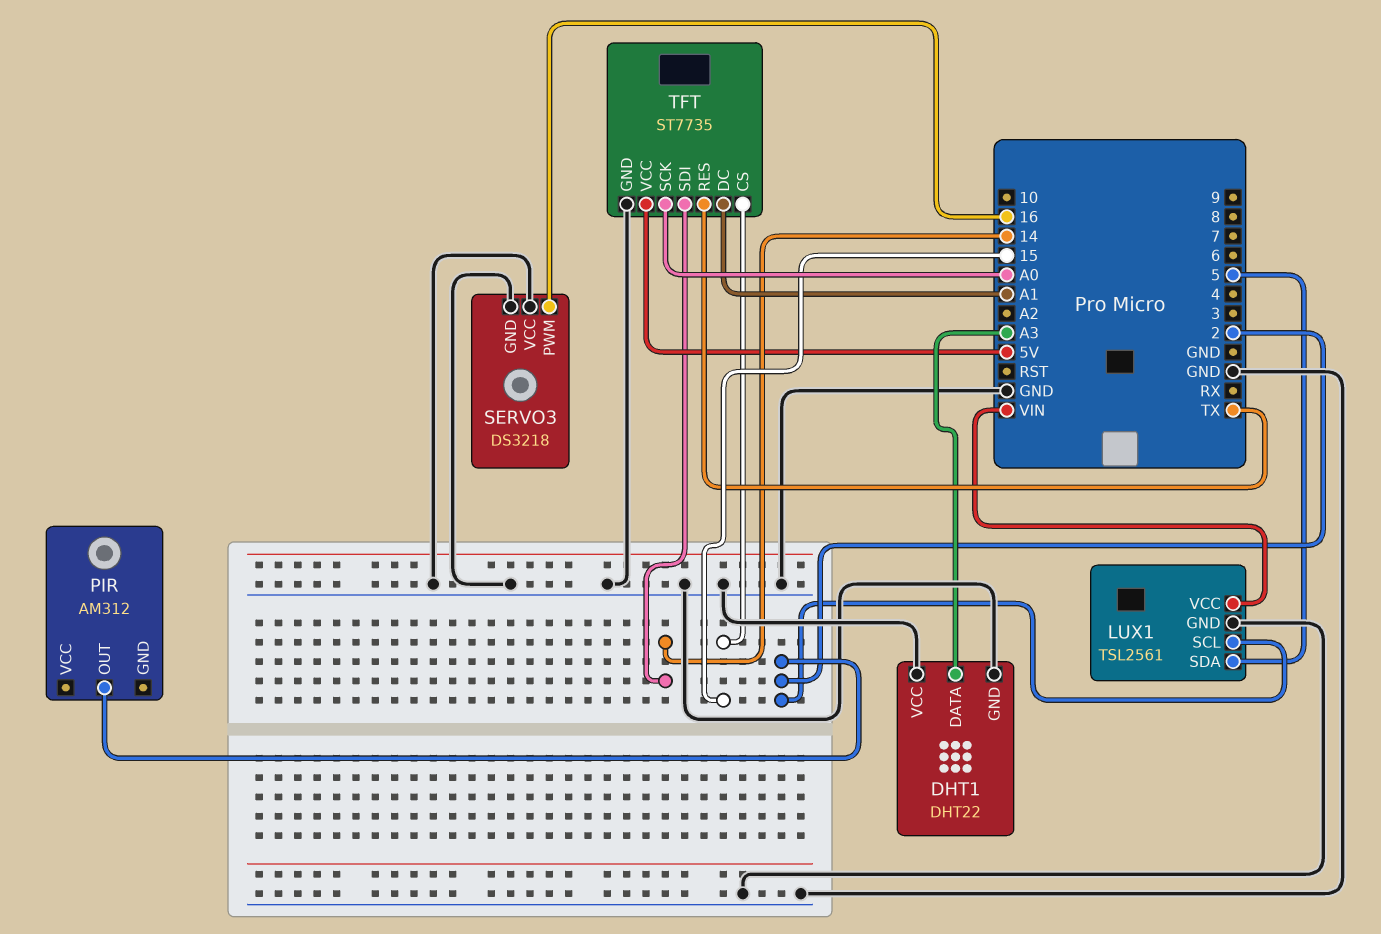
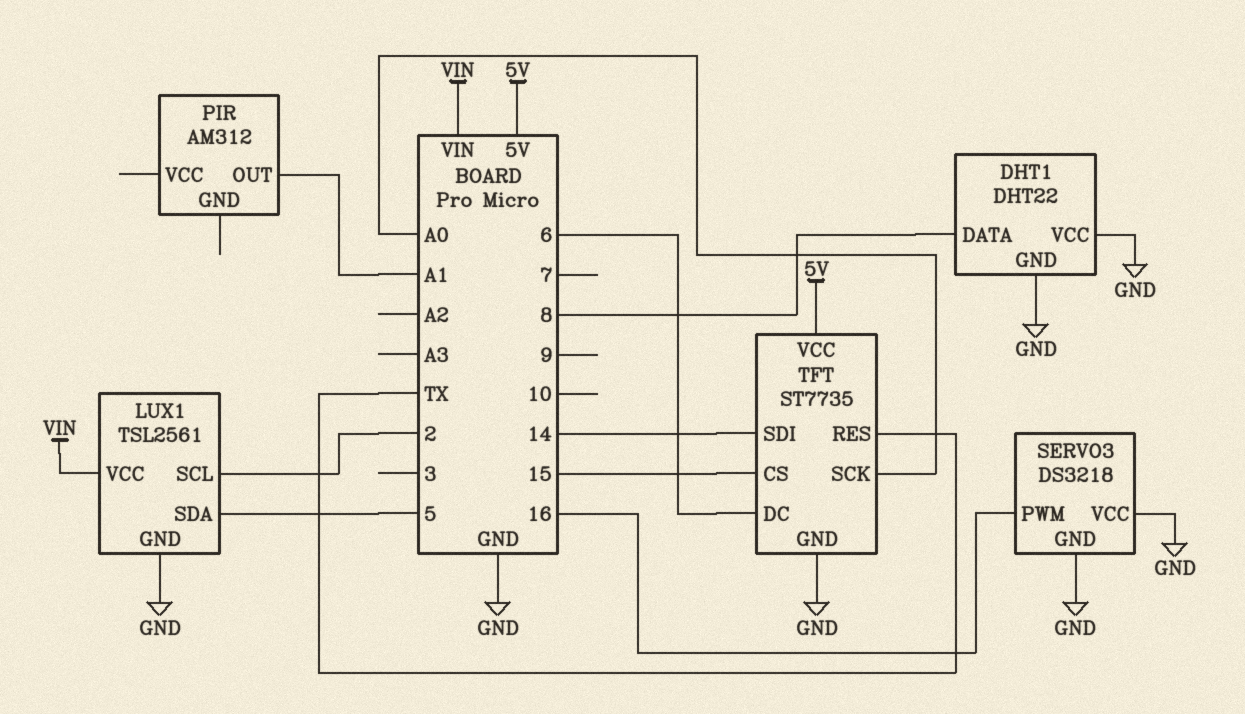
DHT1 pin DATA: A3 -> 8
PIR pin OUT: 2 -> A1
TFT pin DC: A1 -> 6

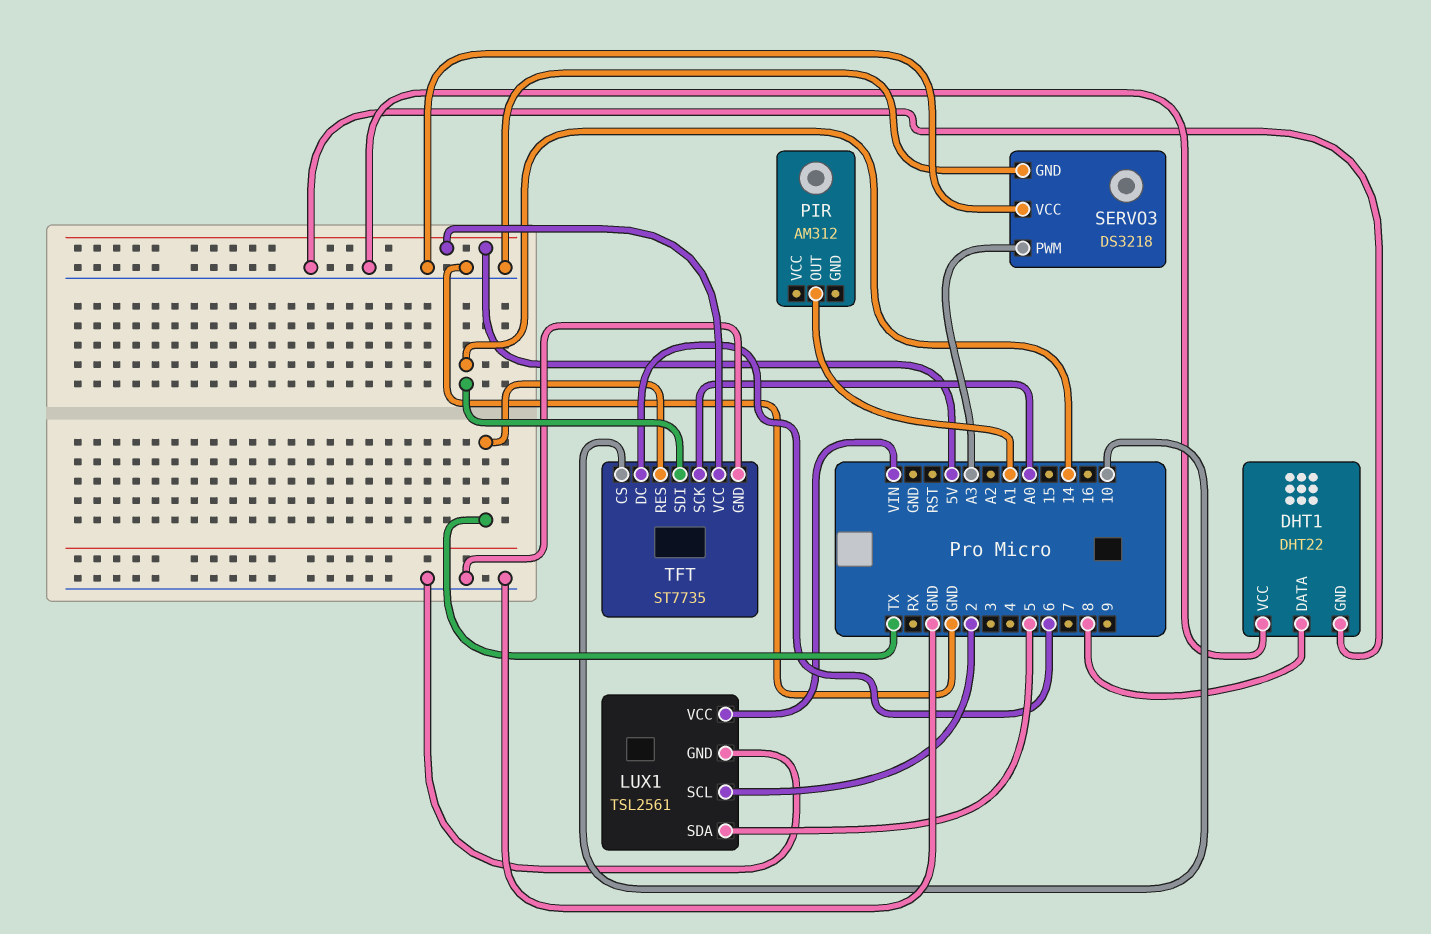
SERVO3 pin PWM: 16 -> A3
TFT pin CS: 15 -> 10

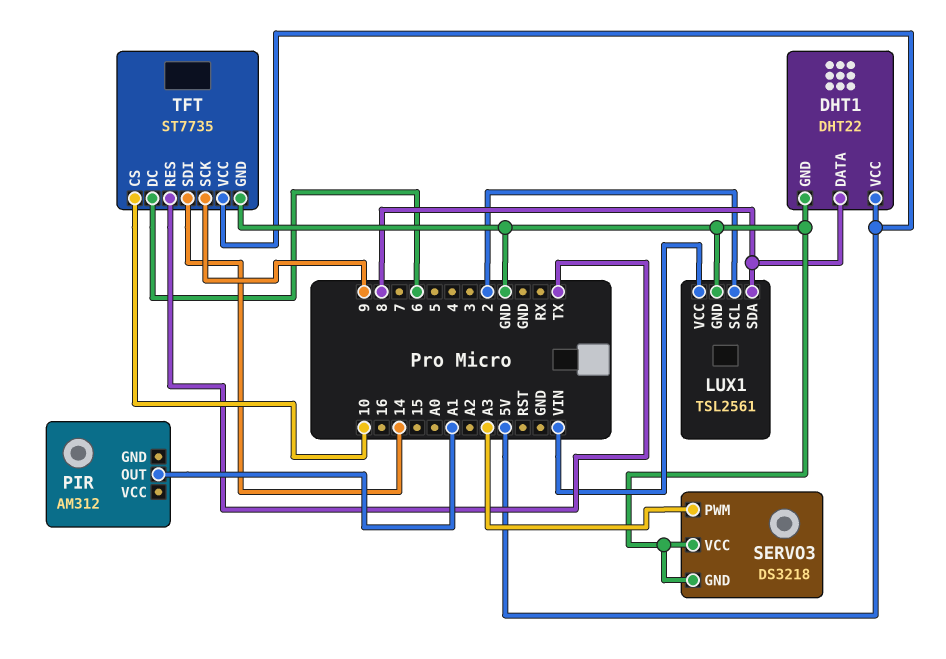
DHT1 pin VCC: GND -> 5V
LUX1 pin SDA: 5 -> 8
TFT pin SCK: A0 -> 9

